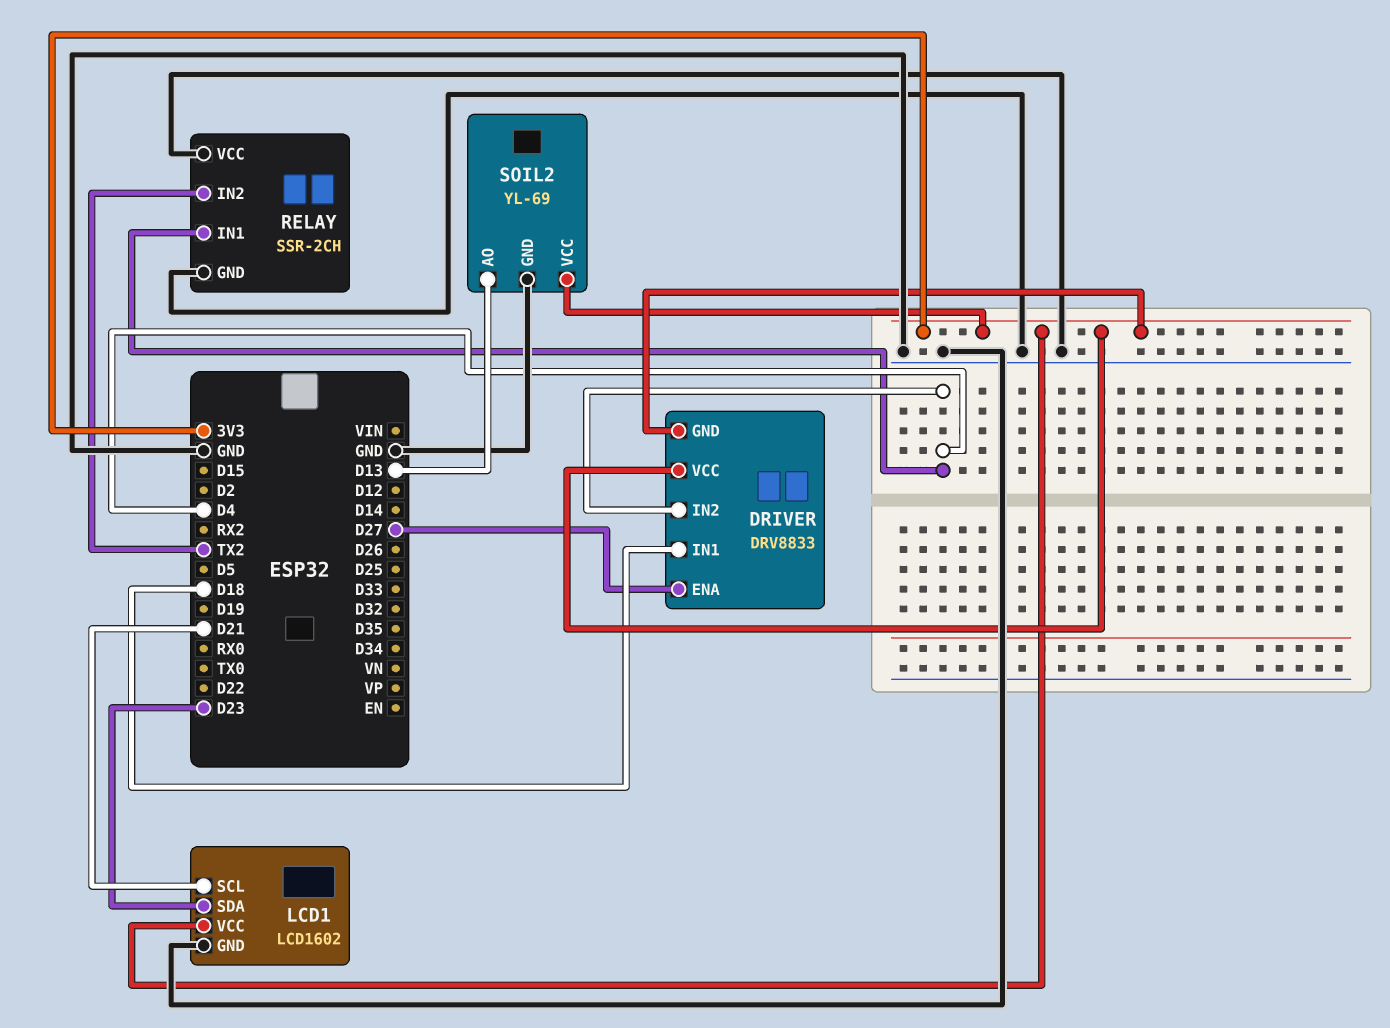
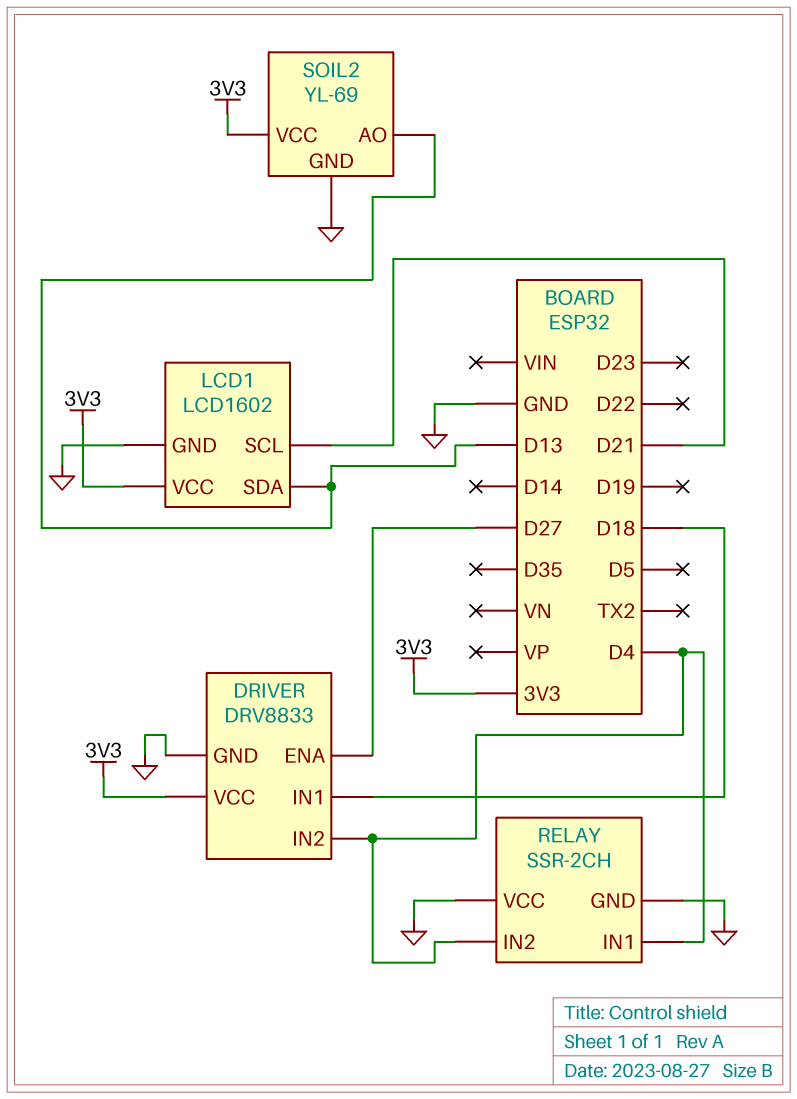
DRIVER pin GND: 3V3 -> GND
LCD1 pin SDA: D23 -> D13
RELAY pin IN2: TX2 -> D4

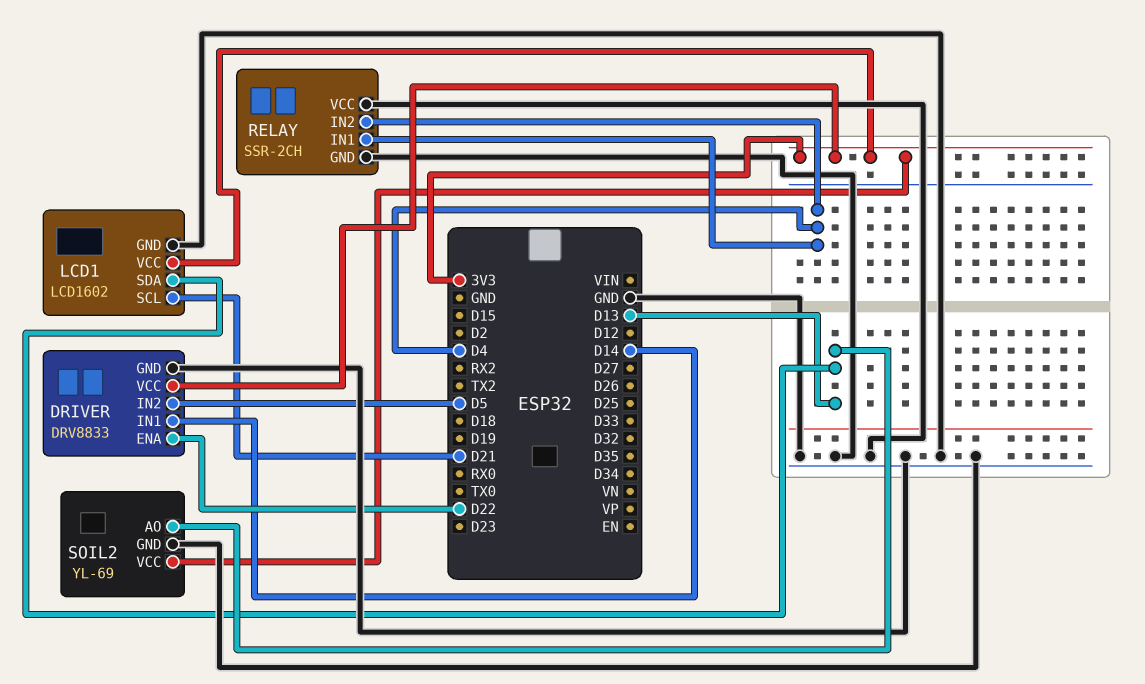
DRIVER pin ENA: D27 -> D22
DRIVER pin IN1: D18 -> D14
DRIVER pin IN2: D4 -> D5

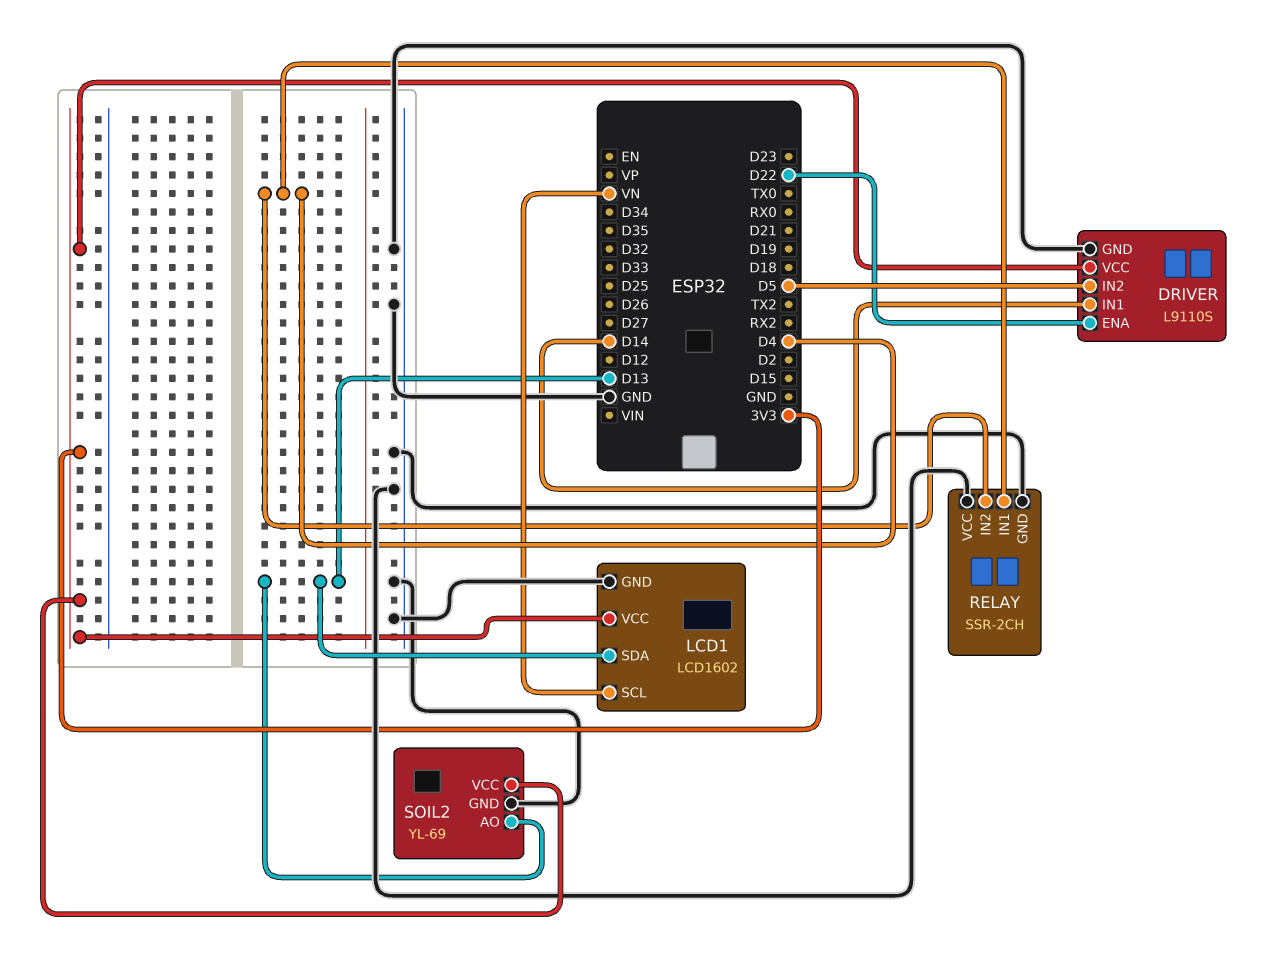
DRIVER: DRV8833 -> L9110S
LCD1 pin SCL: D21 -> VN

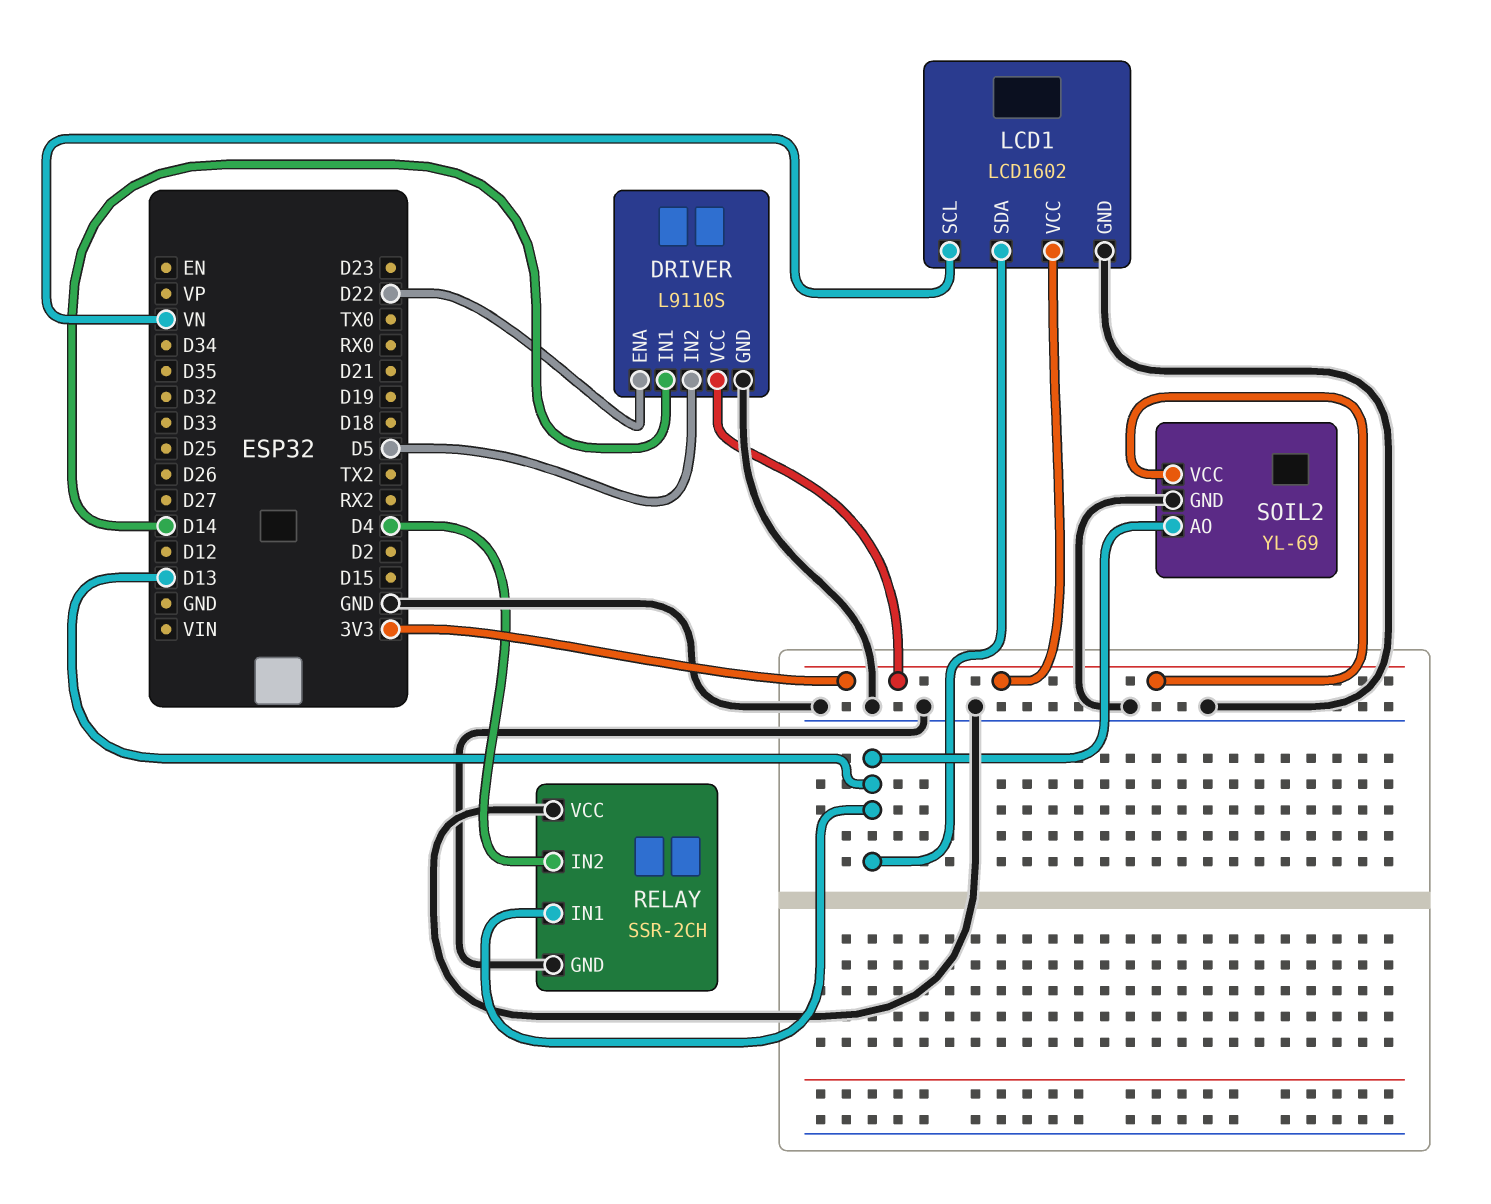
RELAY pin IN1: D4 -> D13

